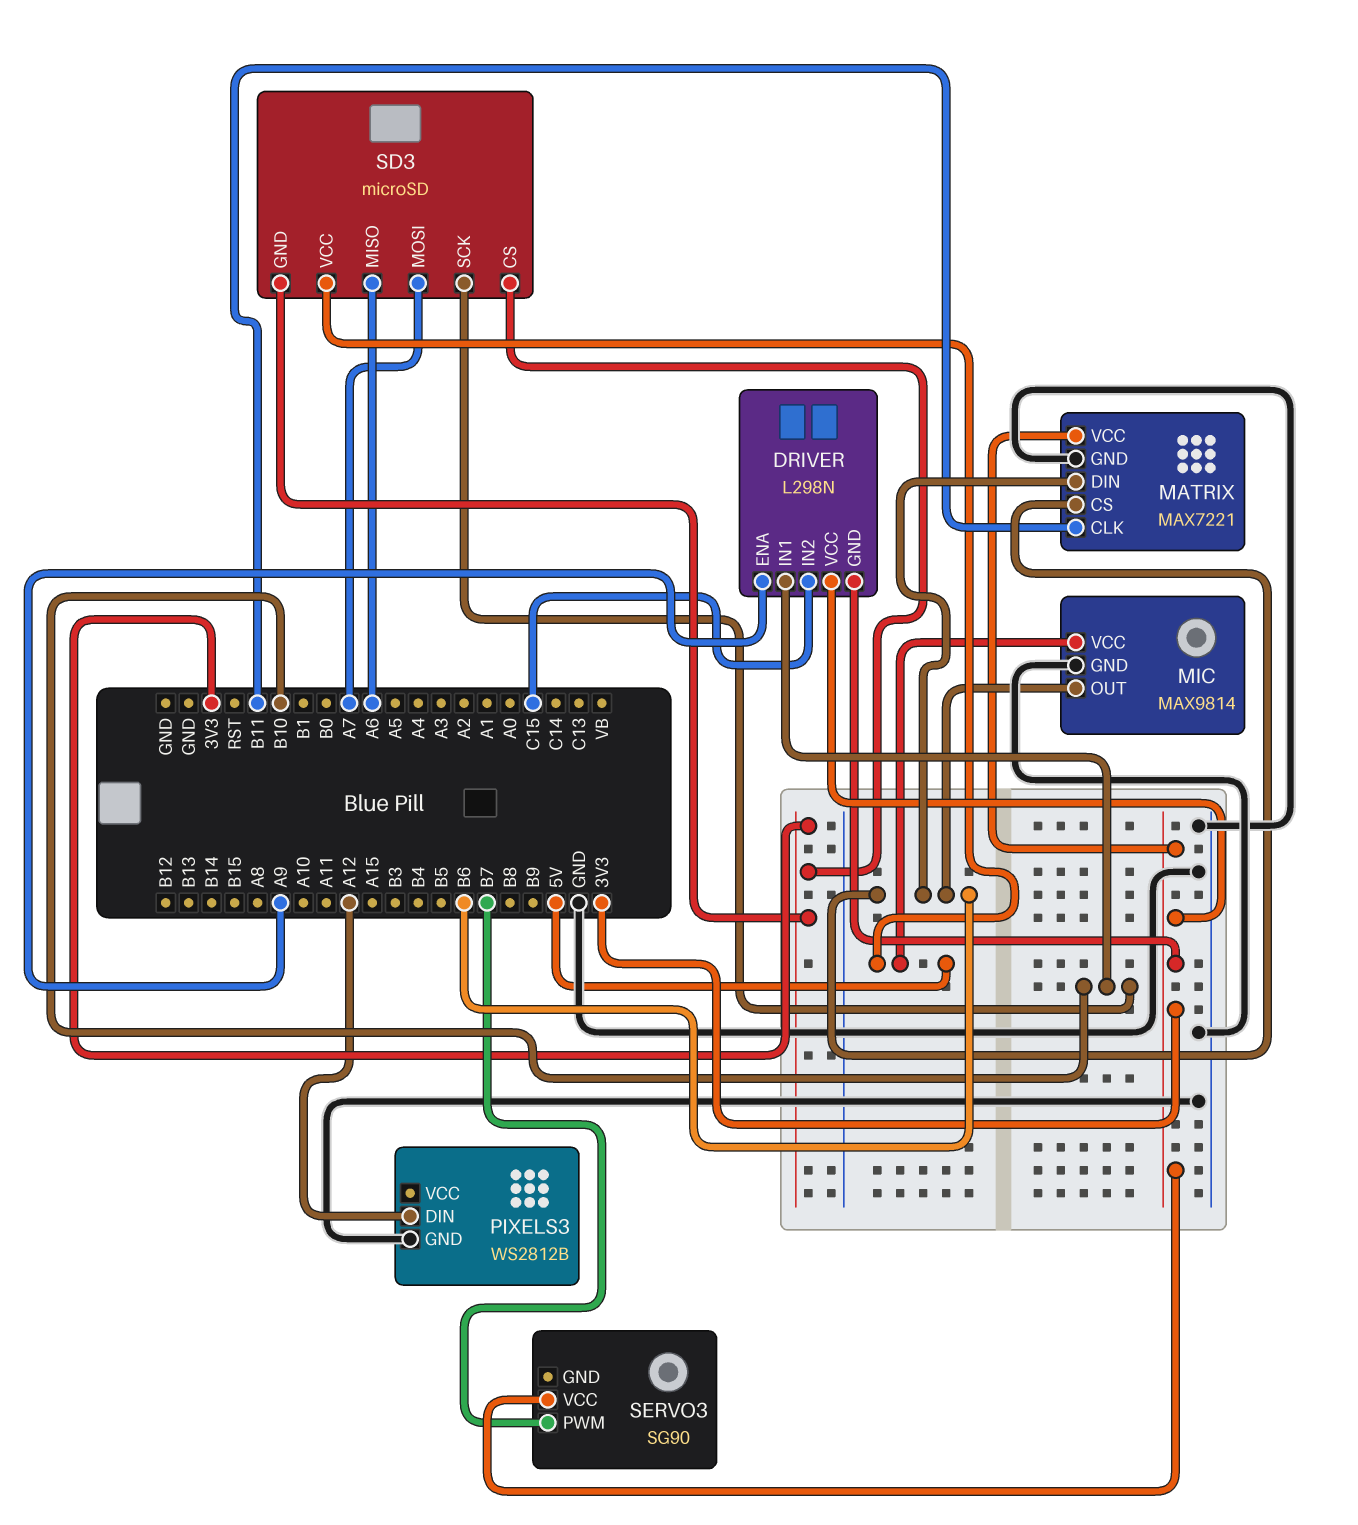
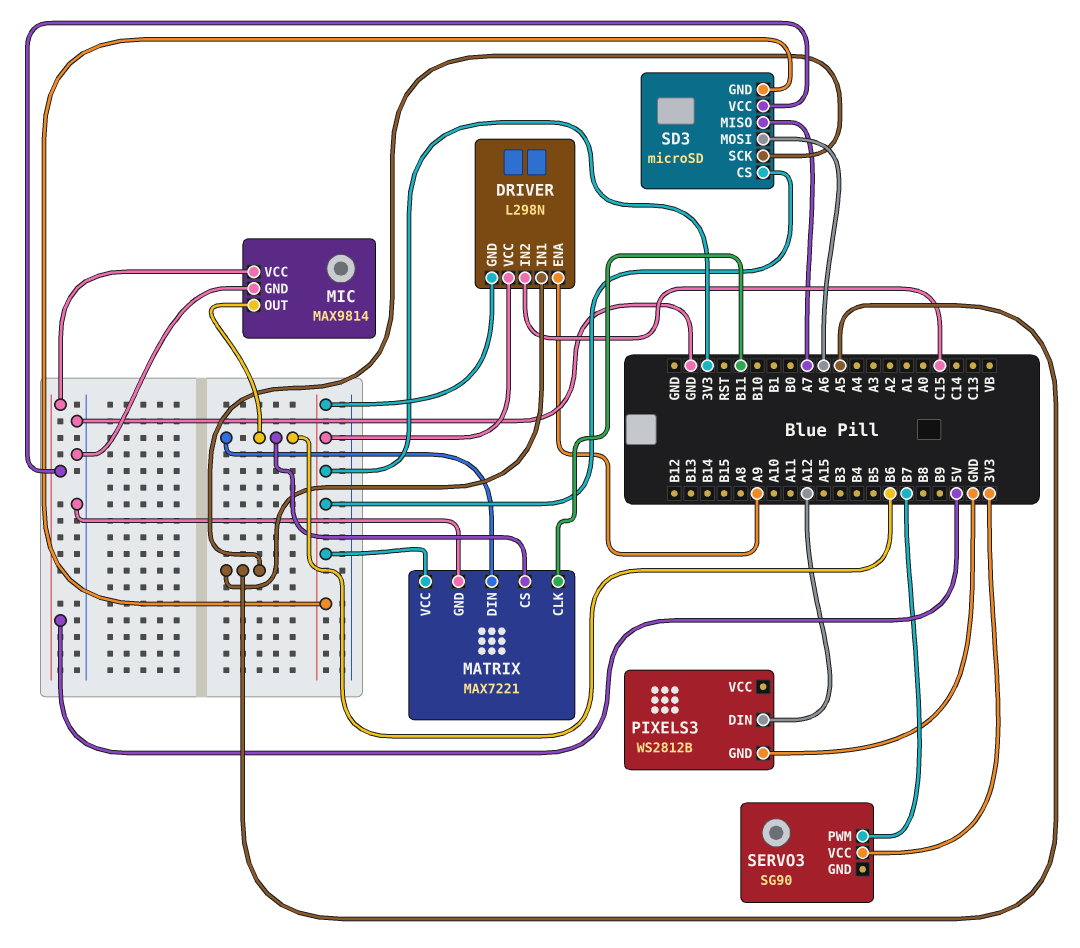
DRIVER pin IN1: B10 -> A5
SD3 pin MISO: A6 -> A7
SD3 pin MOSI: A7 -> A6
SD3 pin SCK: B10 -> A5

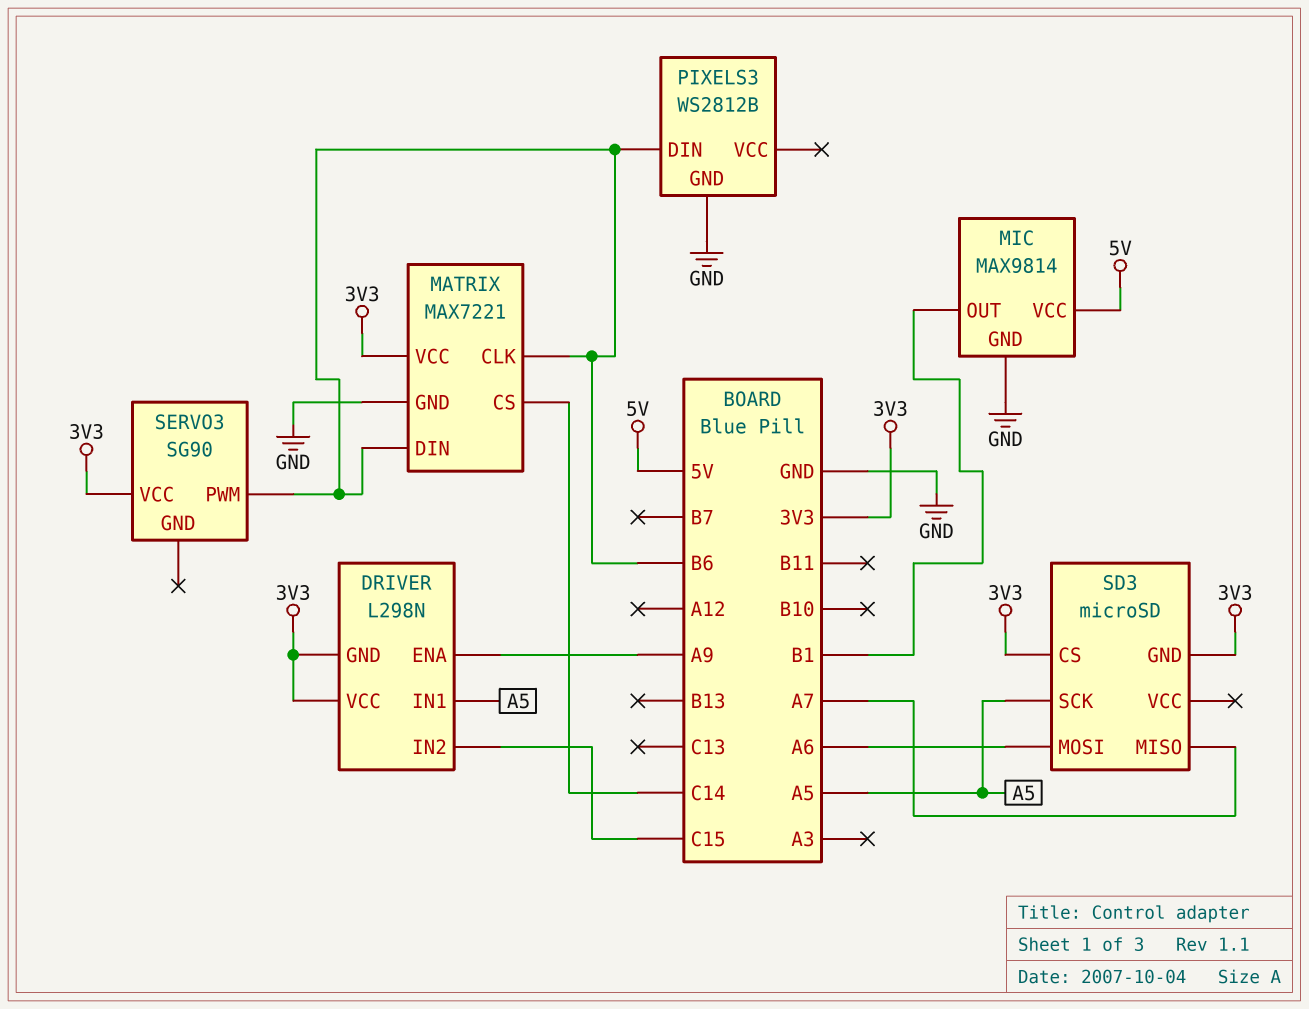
MATRIX pin CLK: B11 -> B6
MATRIX pin CS: B6 -> C14
MIC pin OUT: B6 -> B1
PIXELS3 pin DIN: A12 -> B6
SD3 pin VCC: 5V -> none
SERVO3 pin PWM: B7 -> B6

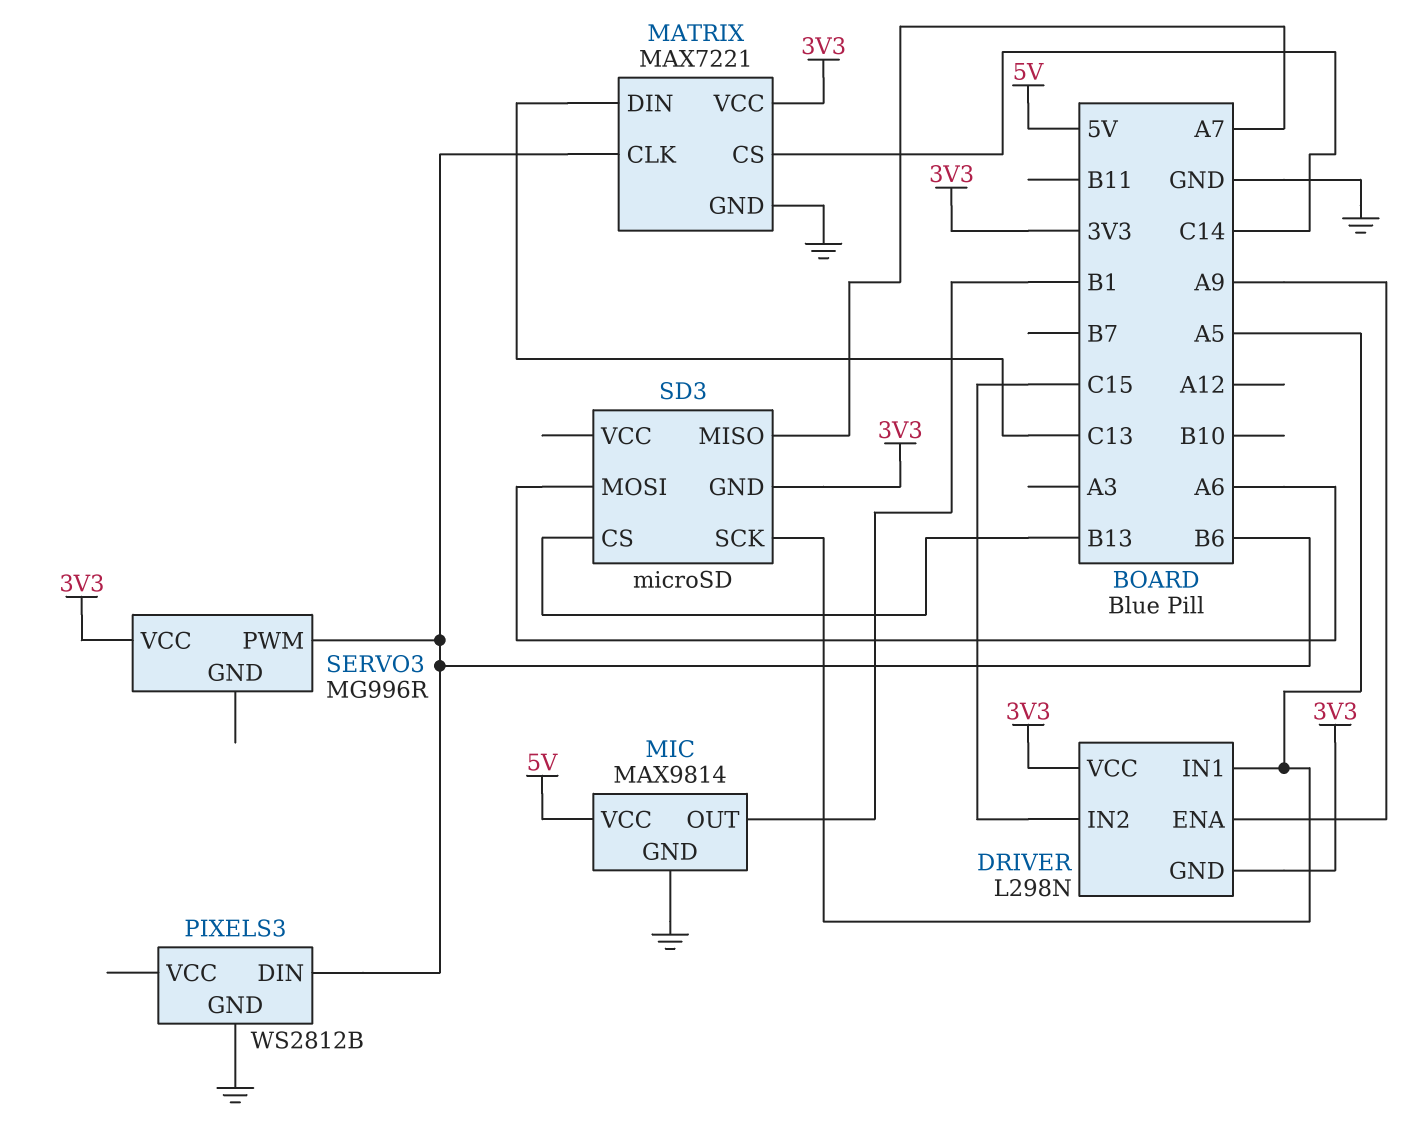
MATRIX pin DIN: B6 -> C13
SD3 pin CS: 3V3 -> B13
SERVO3: SG90 -> MG996R

